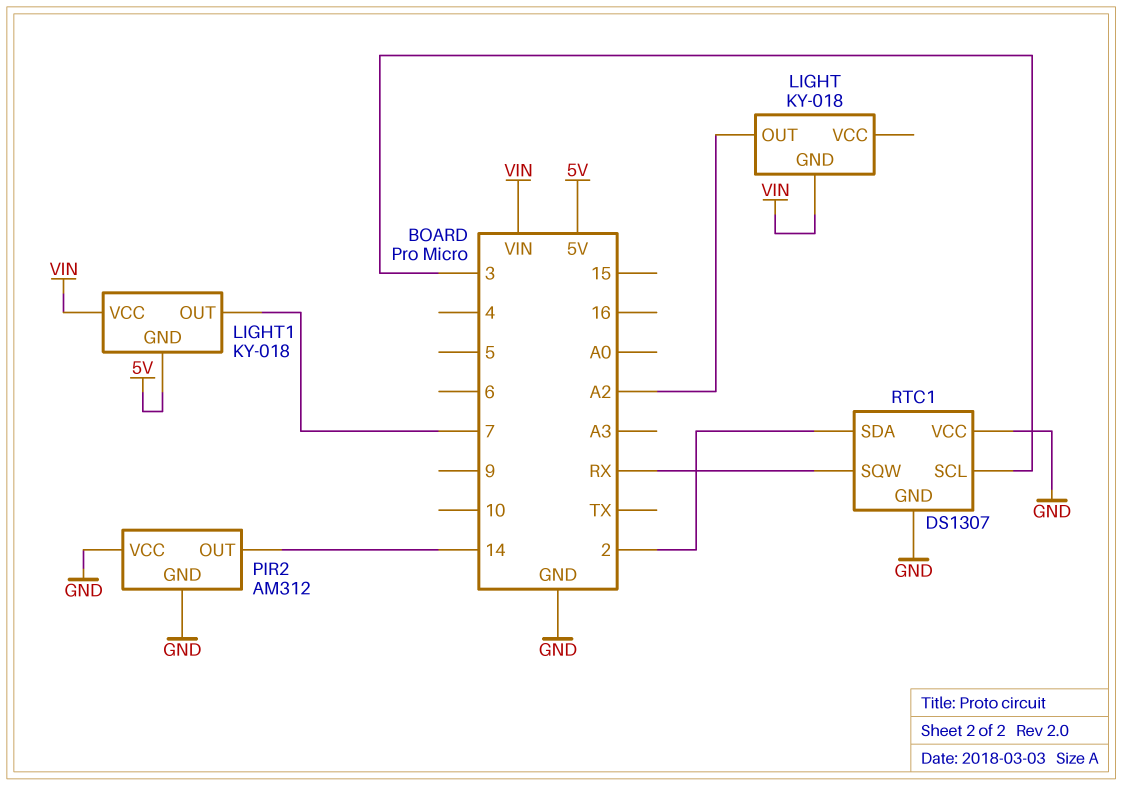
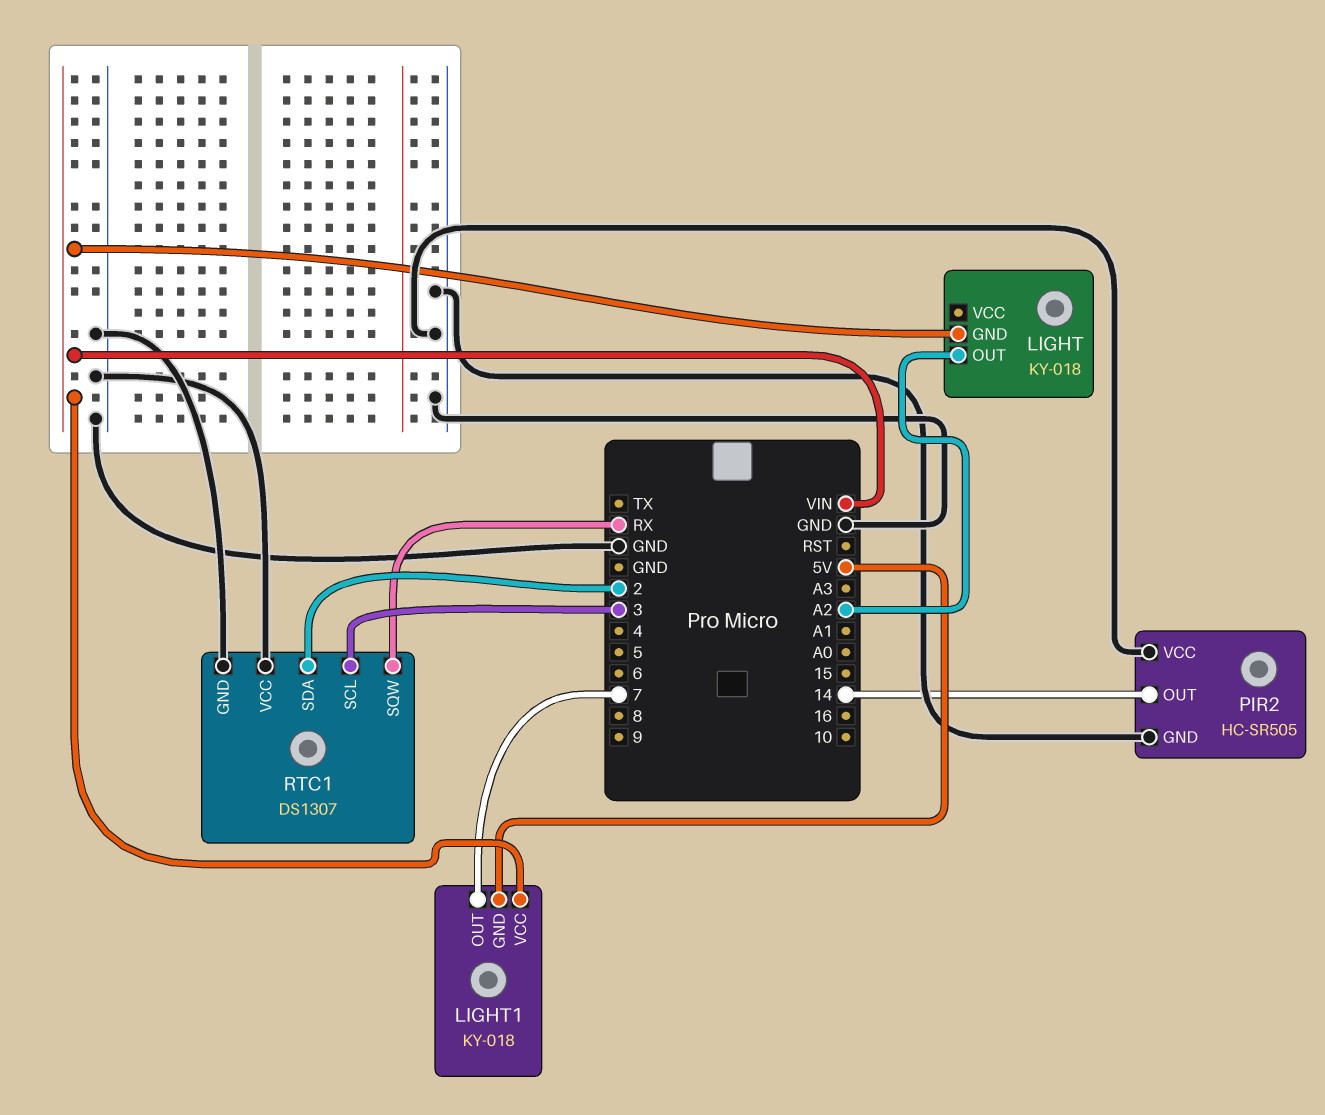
PIR2: AM312 -> HC-SR505

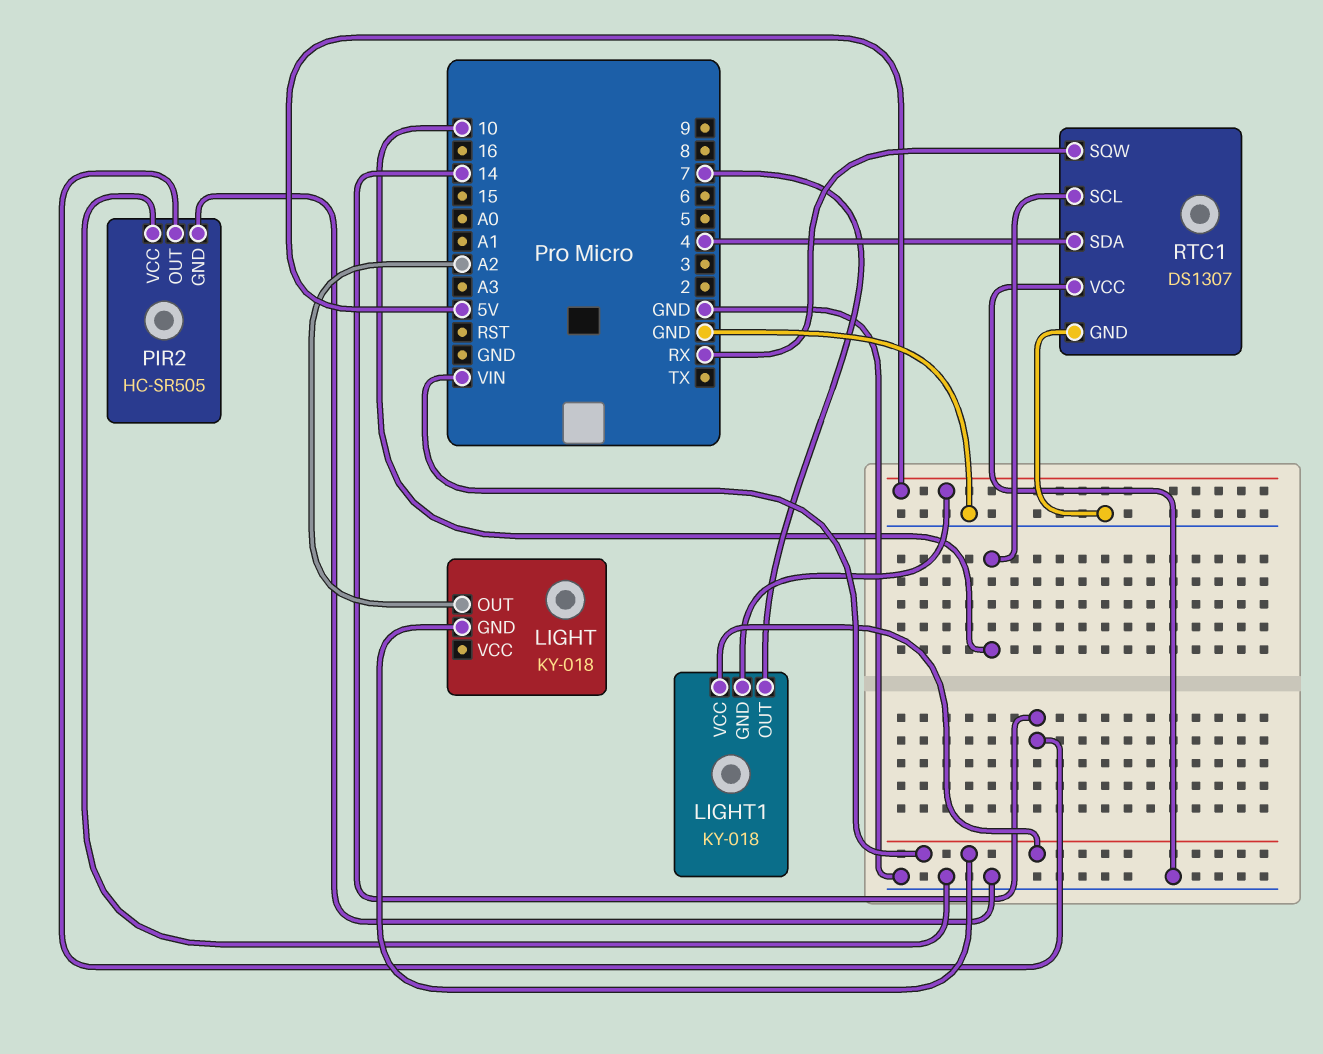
RTC1 pin SCL: 3 -> 10
RTC1 pin SDA: 2 -> 4

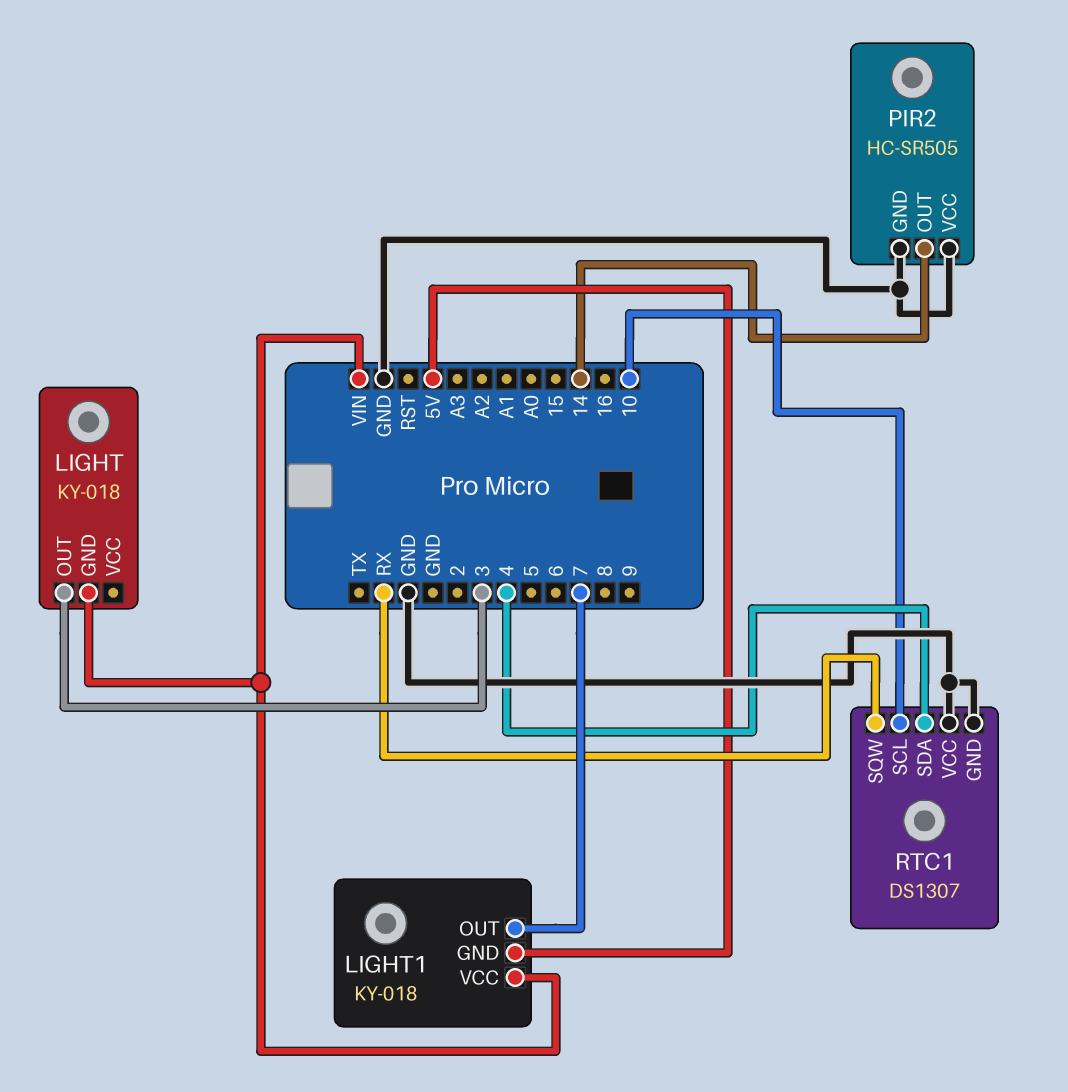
LIGHT pin OUT: A2 -> 3

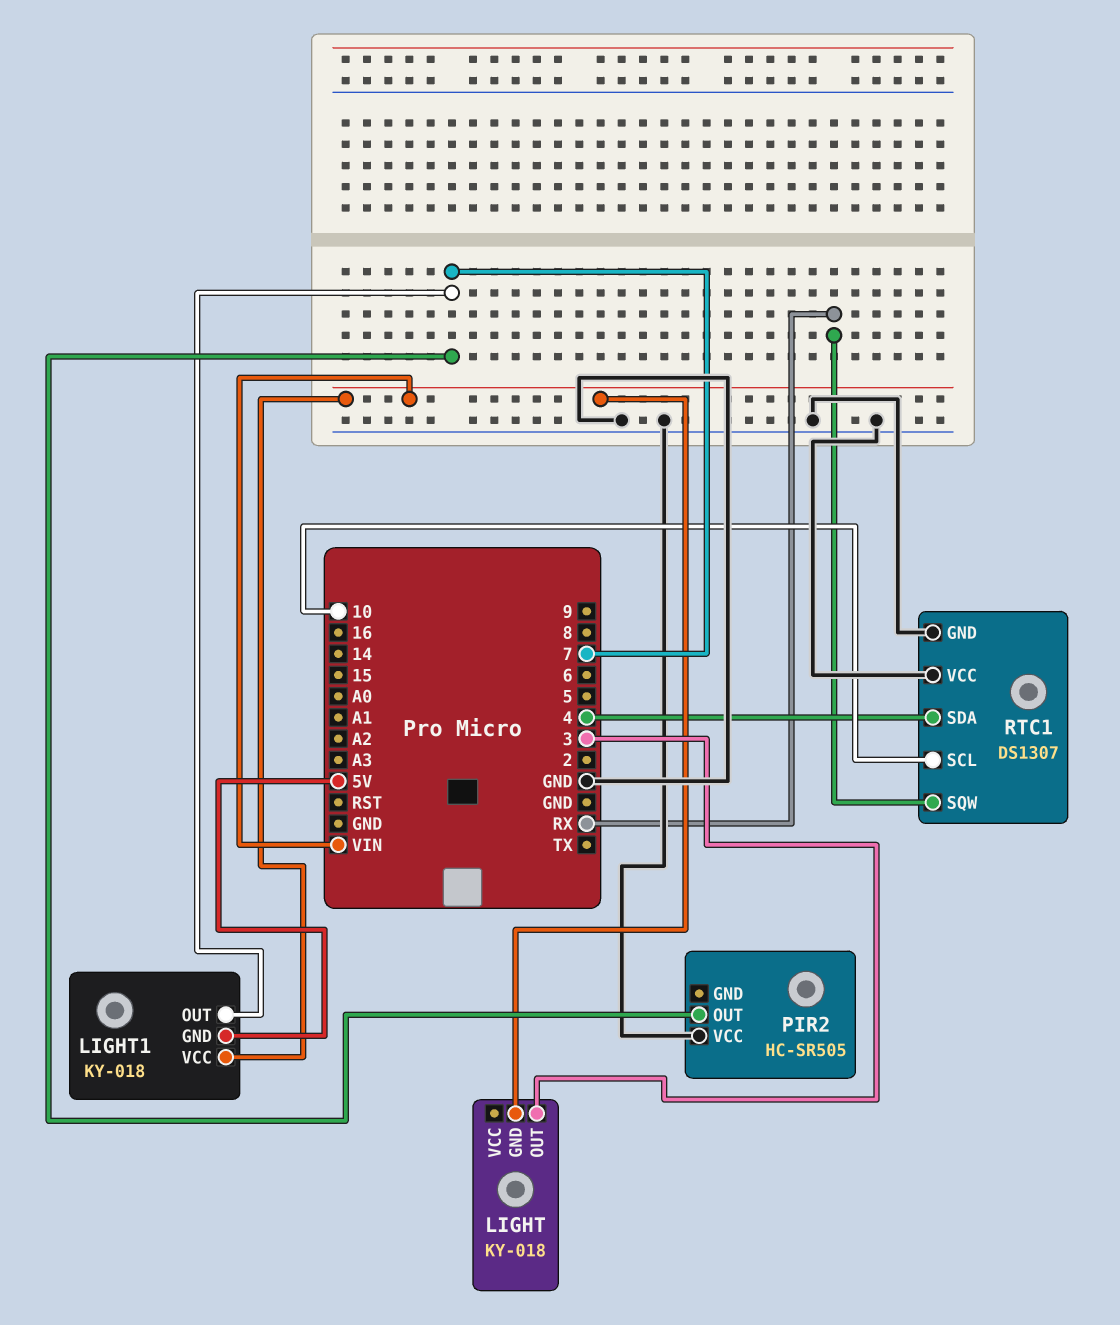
PIR2 pin GND: GND -> none
PIR2 pin OUT: 14 -> 7

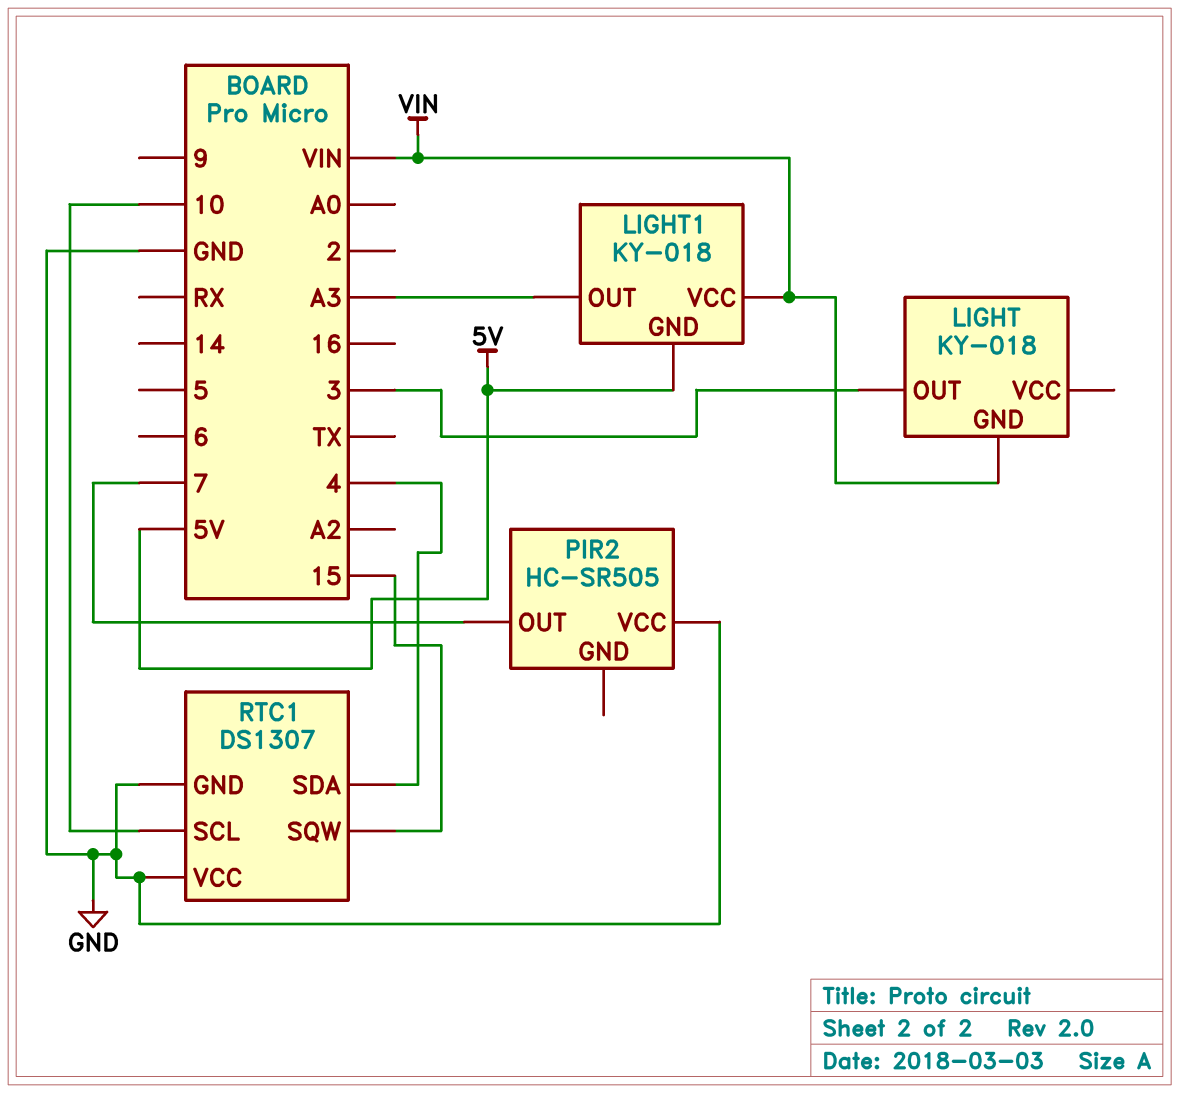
LIGHT1 pin OUT: 7 -> A3
RTC1 pin SQW: RX -> 15

